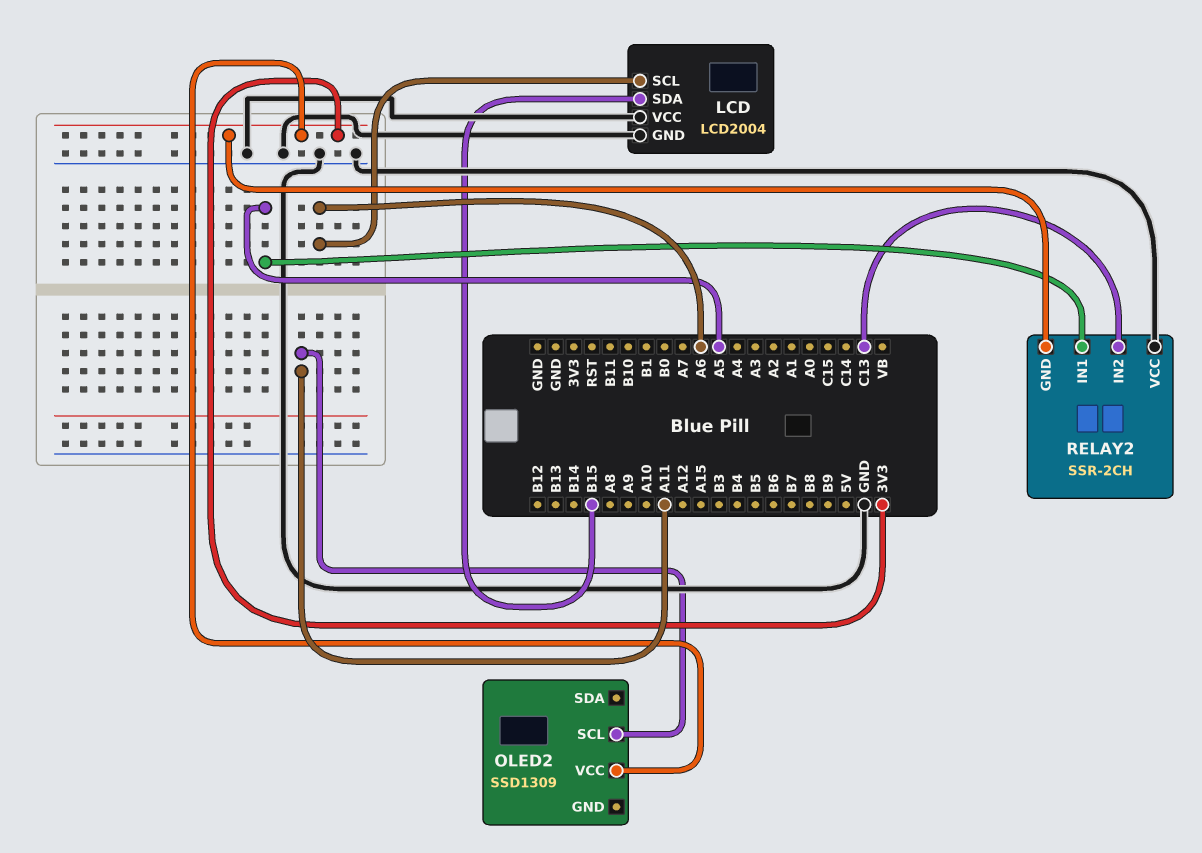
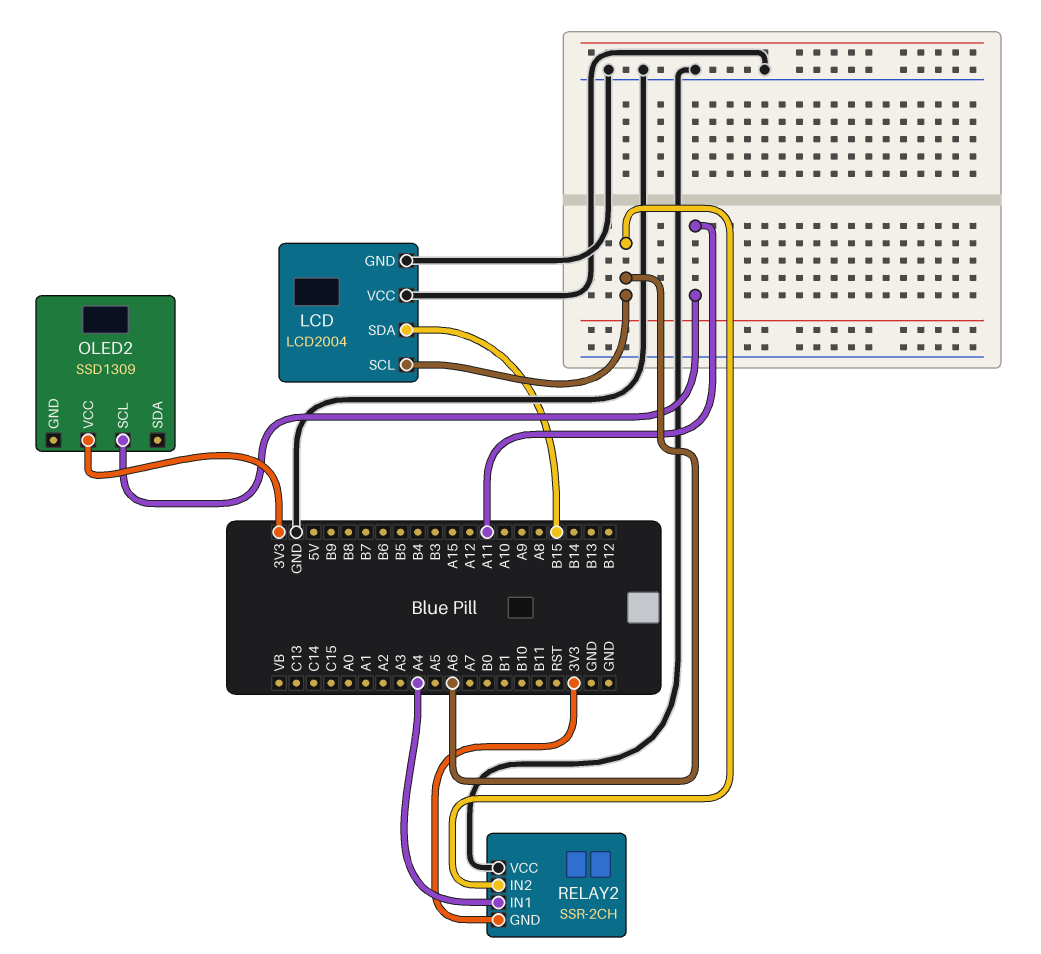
RELAY2 pin IN1: A5 -> A4
RELAY2 pin IN2: C13 -> A6

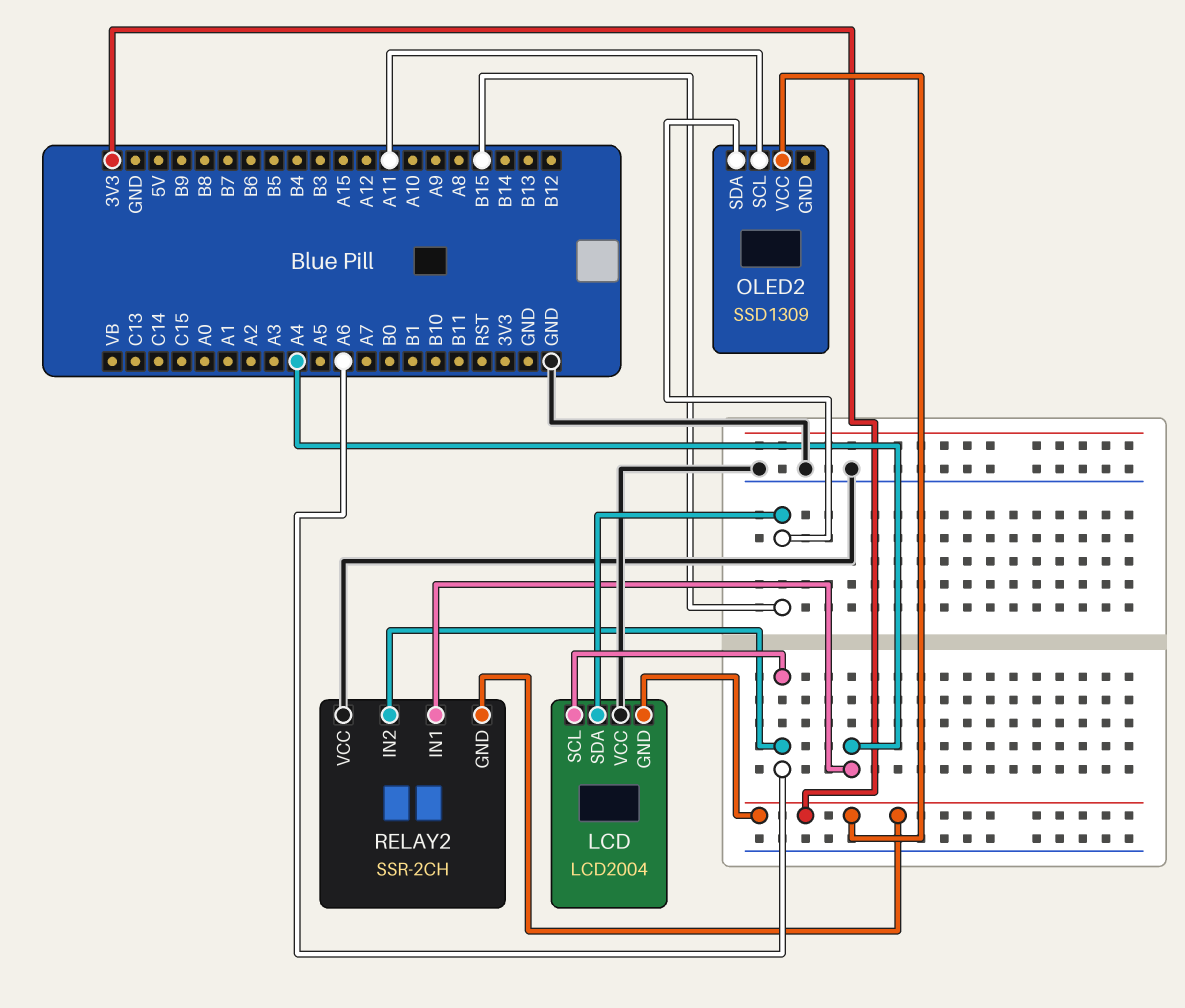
LCD pin GND: GND -> 3V3
OLED2 pin SDA: none -> B15

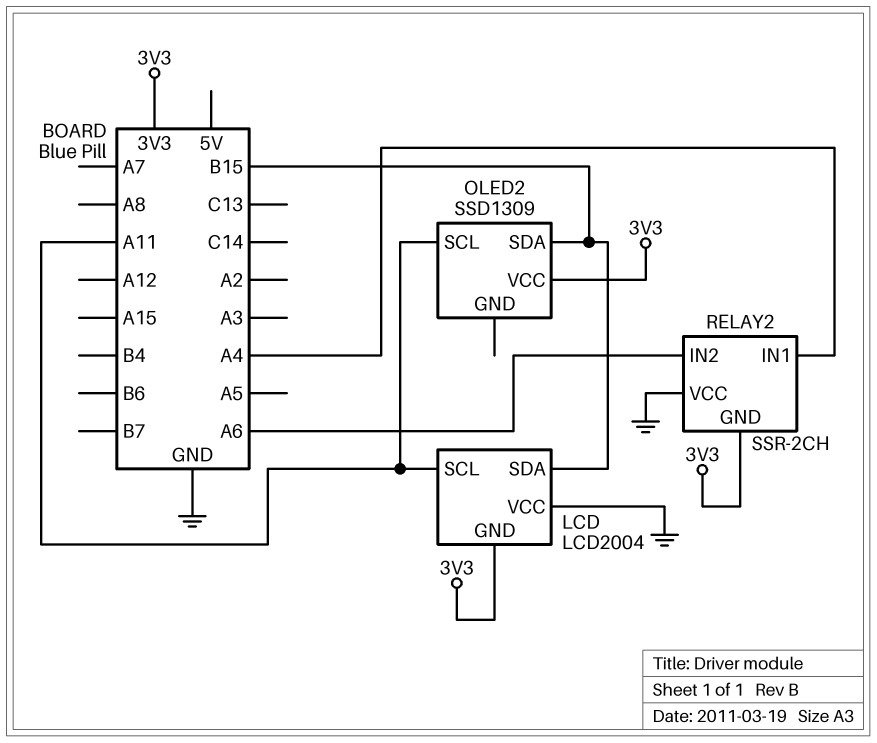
LCD pin SCL: A6 -> A11

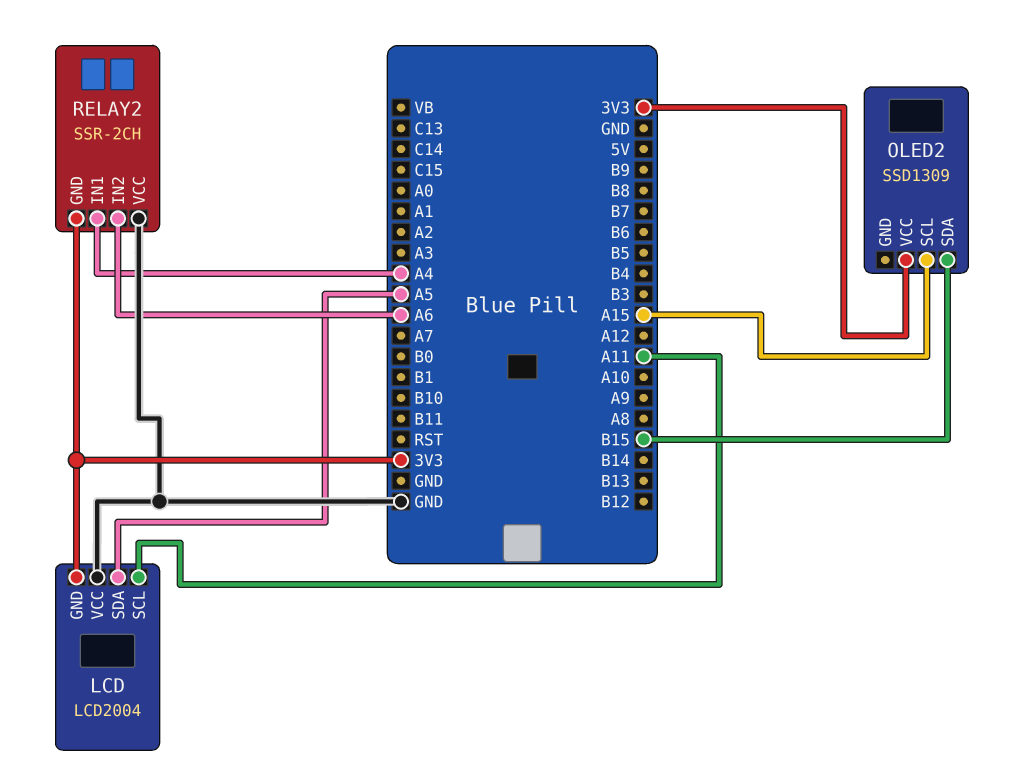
LCD pin SDA: B15 -> A5
OLED2 pin SCL: A11 -> A15

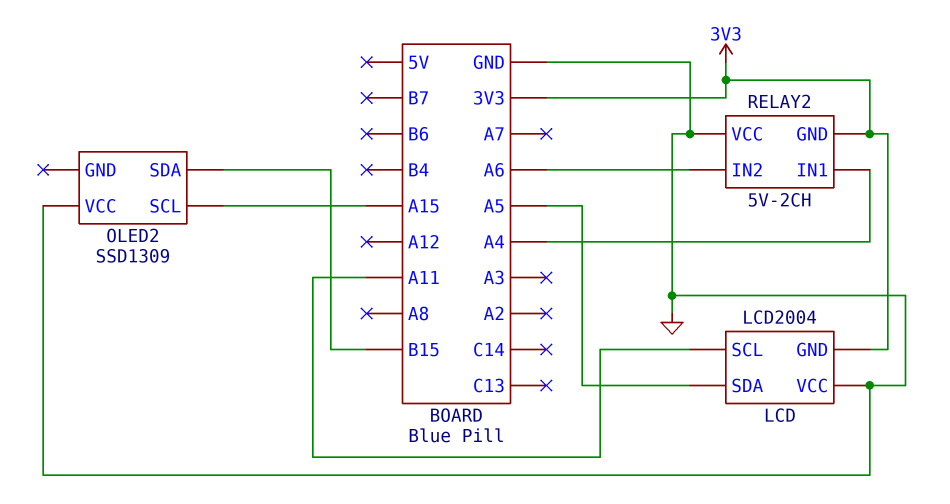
OLED2 pin VCC: 3V3 -> GND
RELAY2: SSR-2CH -> 5V-2CH

